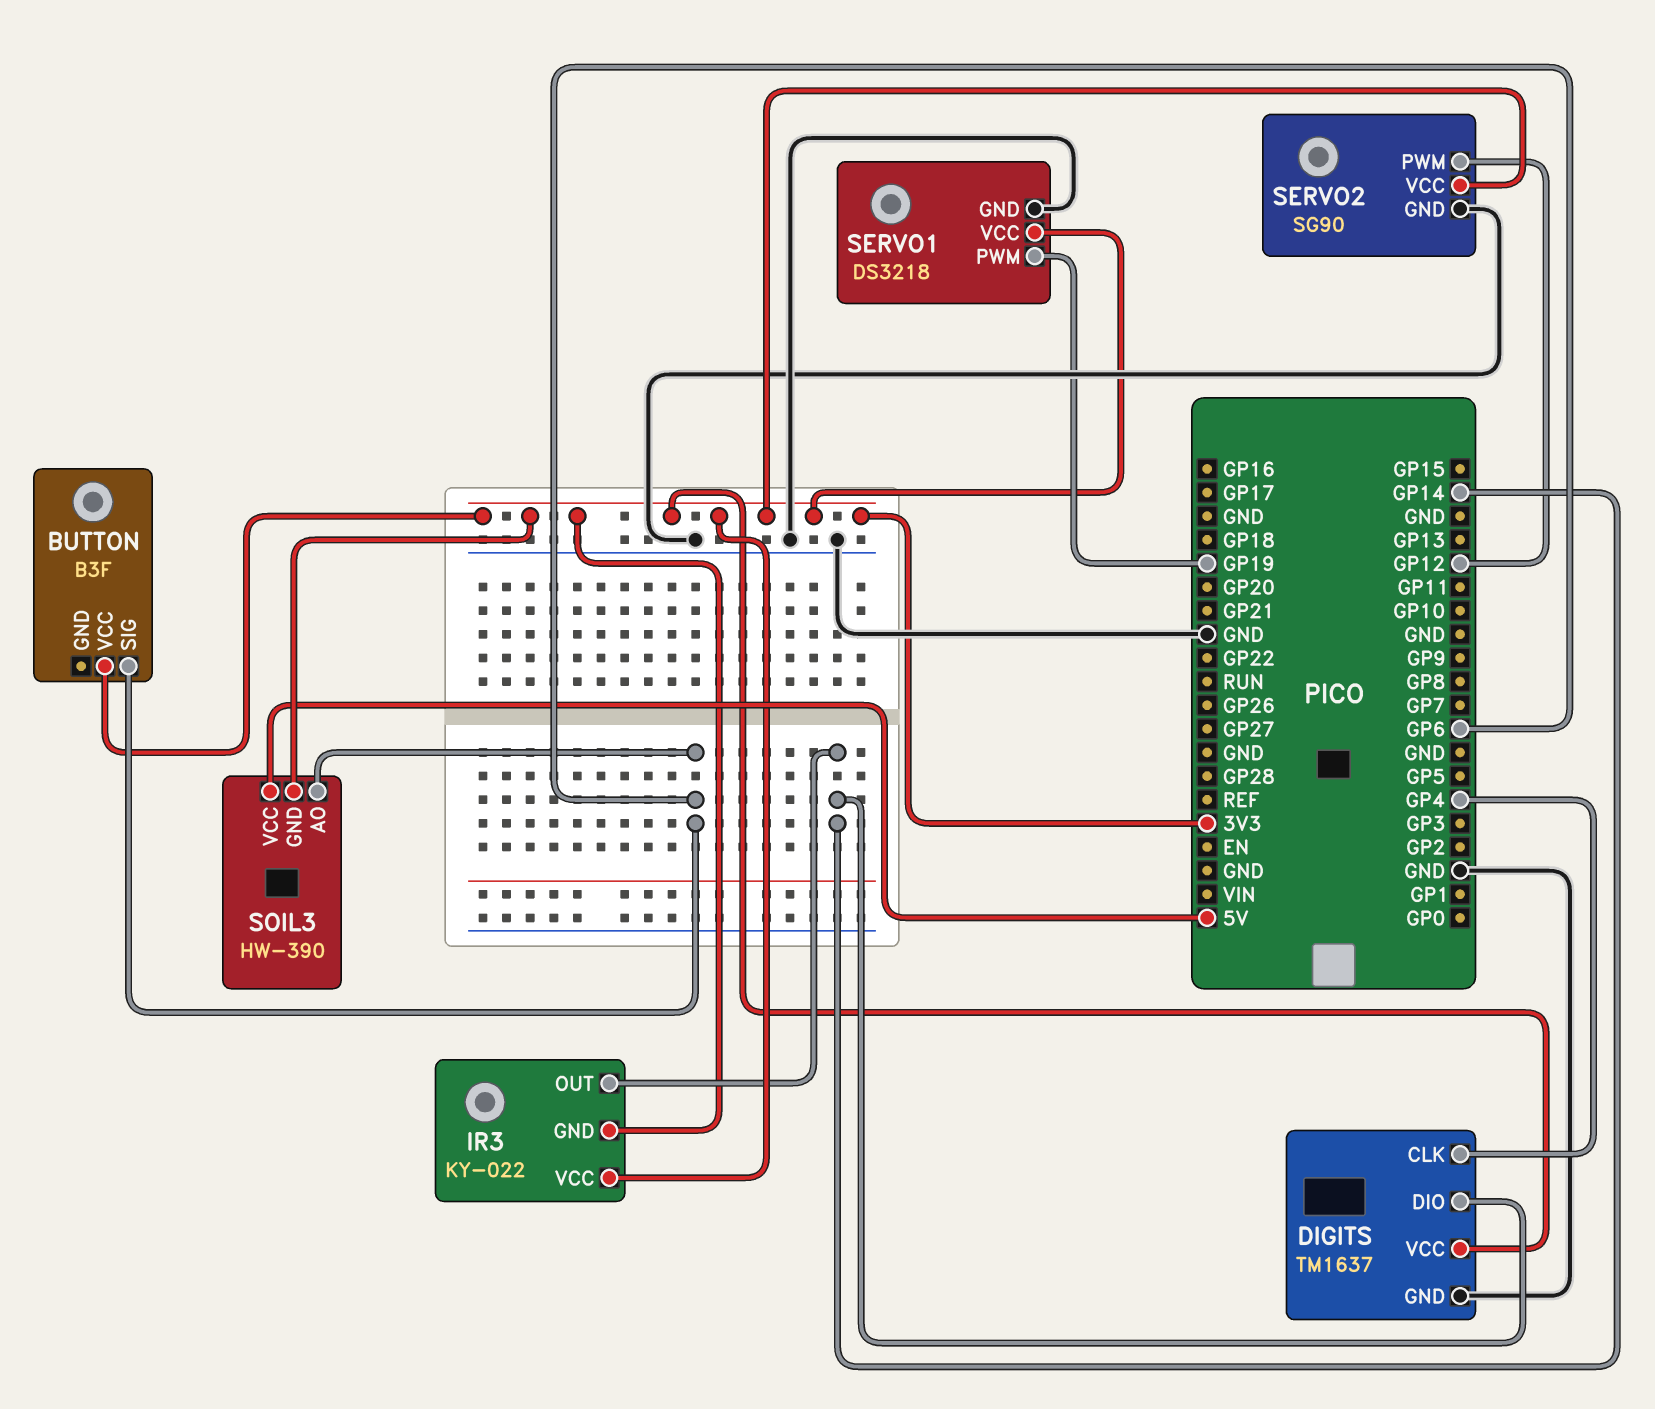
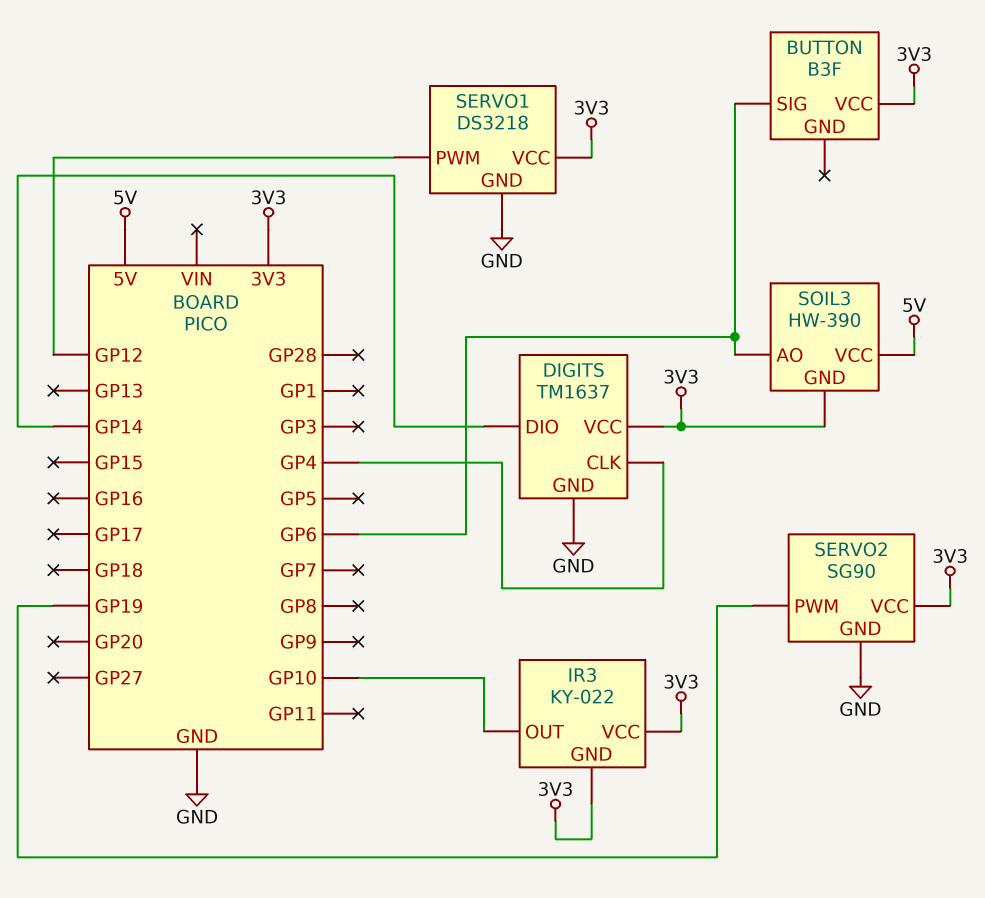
IR3 pin OUT: GP14 -> GP10
SERVO1 pin PWM: GP19 -> GP12
SERVO2 pin PWM: GP12 -> GP19

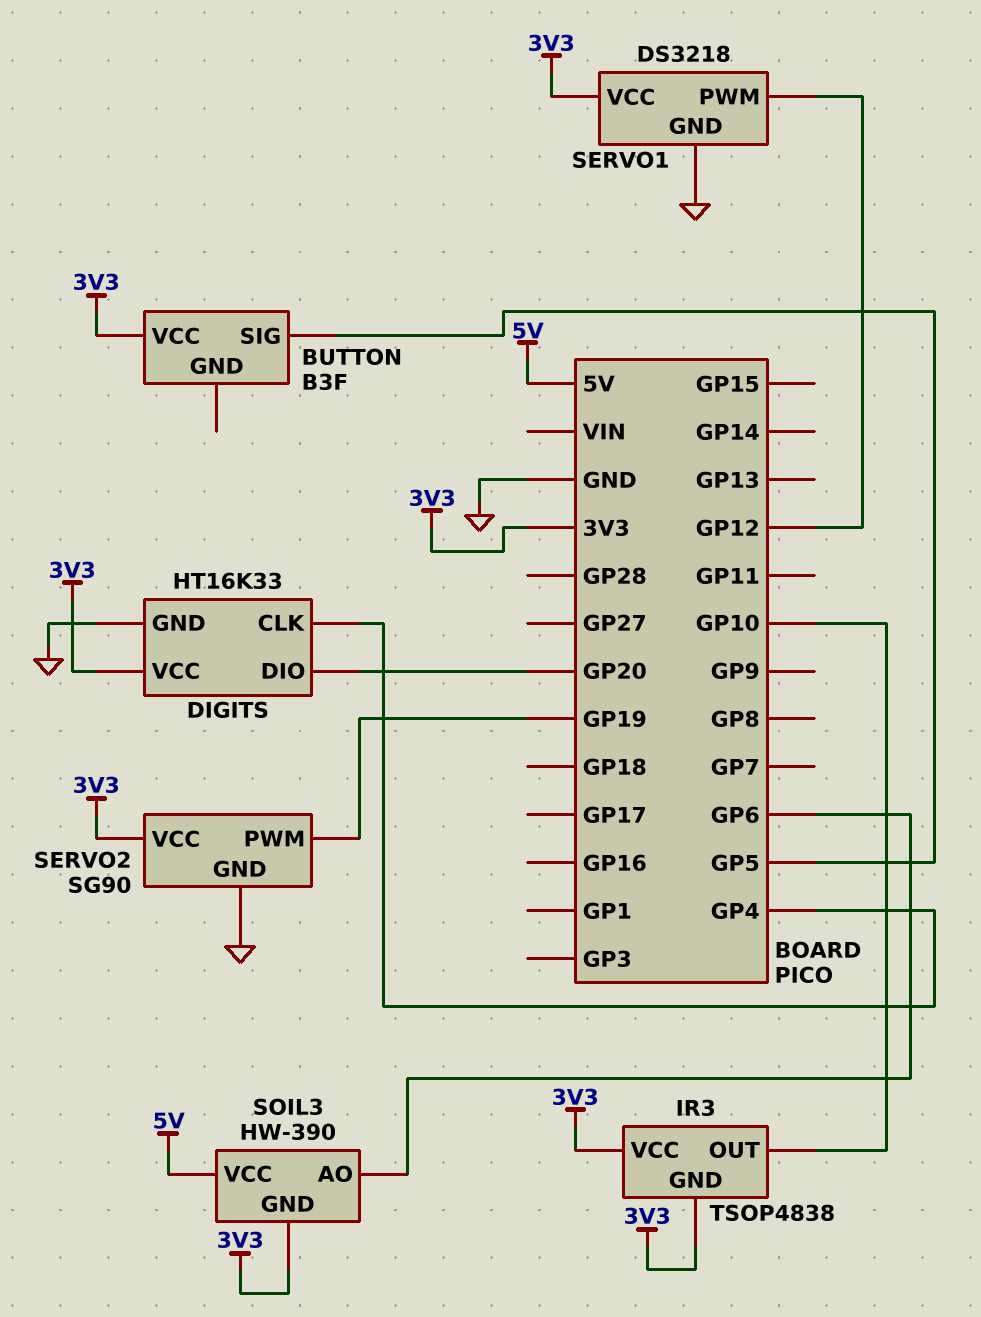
BUTTON pin SIG: GP6 -> GP5
DIGITS: TM1637 -> HT16K33
DIGITS pin DIO: GP14 -> GP20
IR3: KY-022 -> TSOP4838

